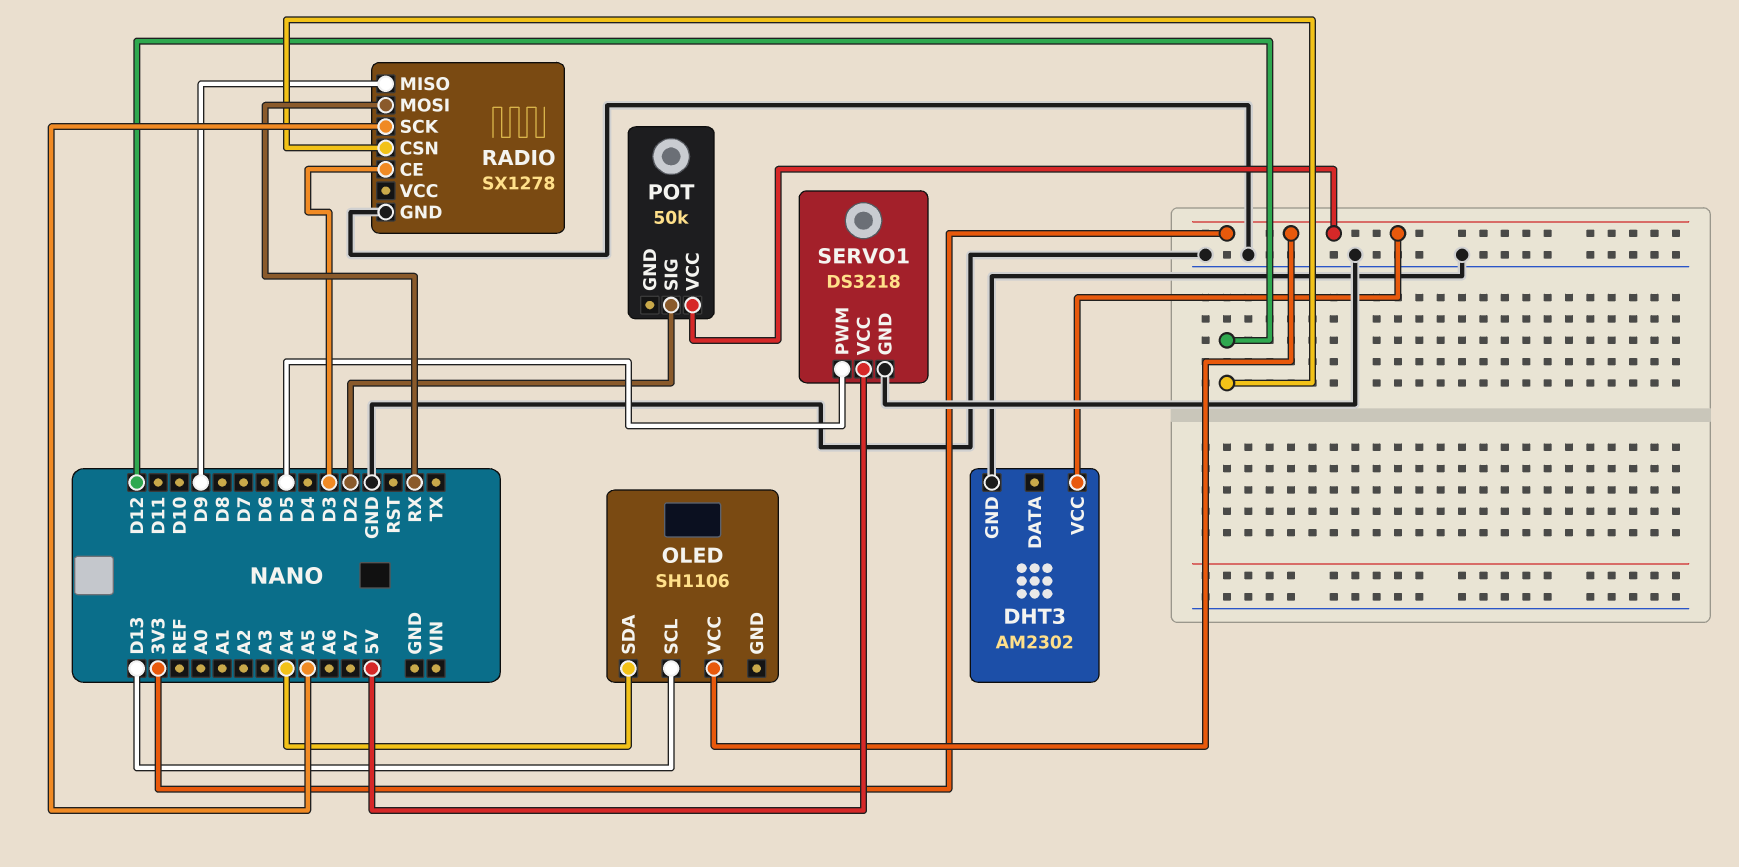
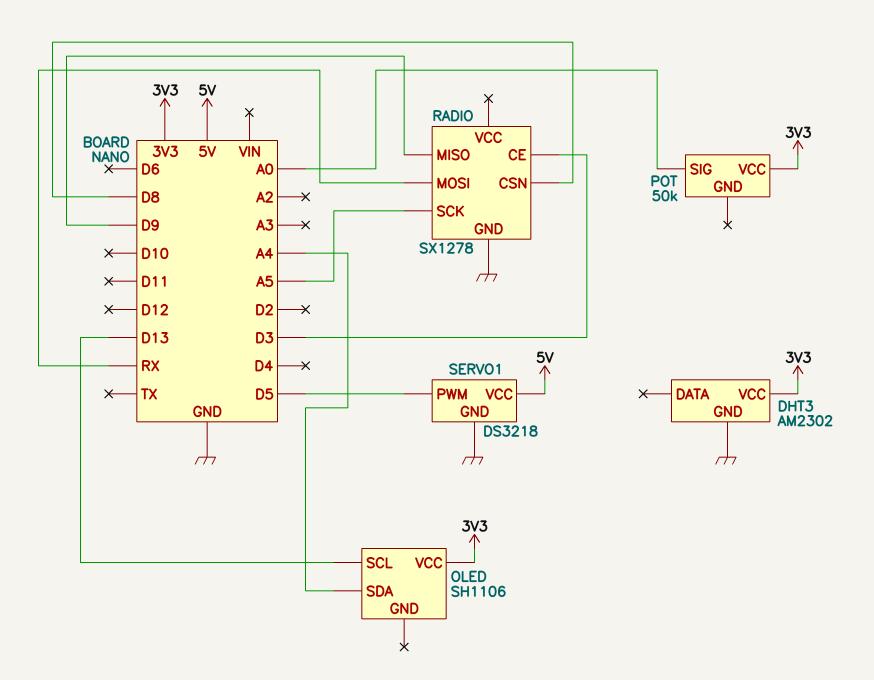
POT pin SIG: D2 -> A0
RADIO pin CSN: D12 -> D8

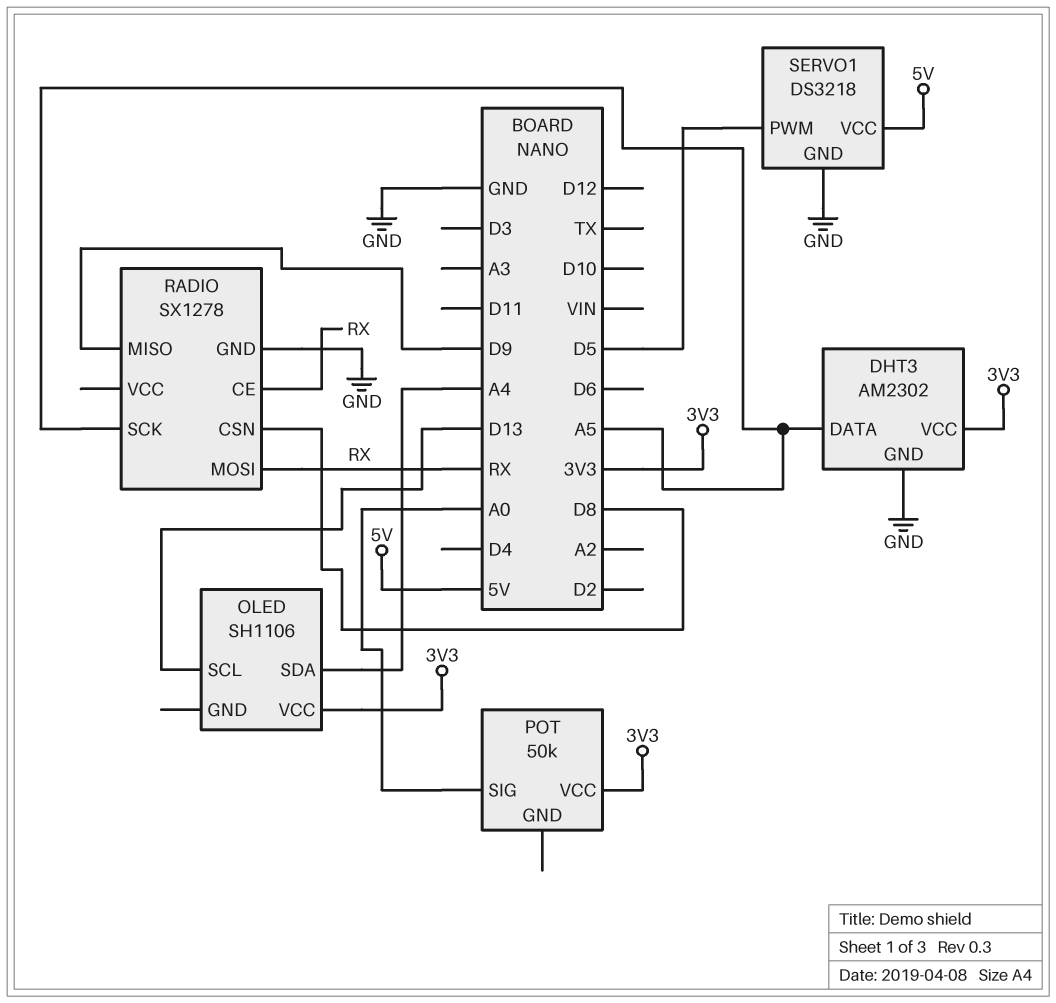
DHT3 pin DATA: none -> A5
RADIO pin CE: D3 -> RX

